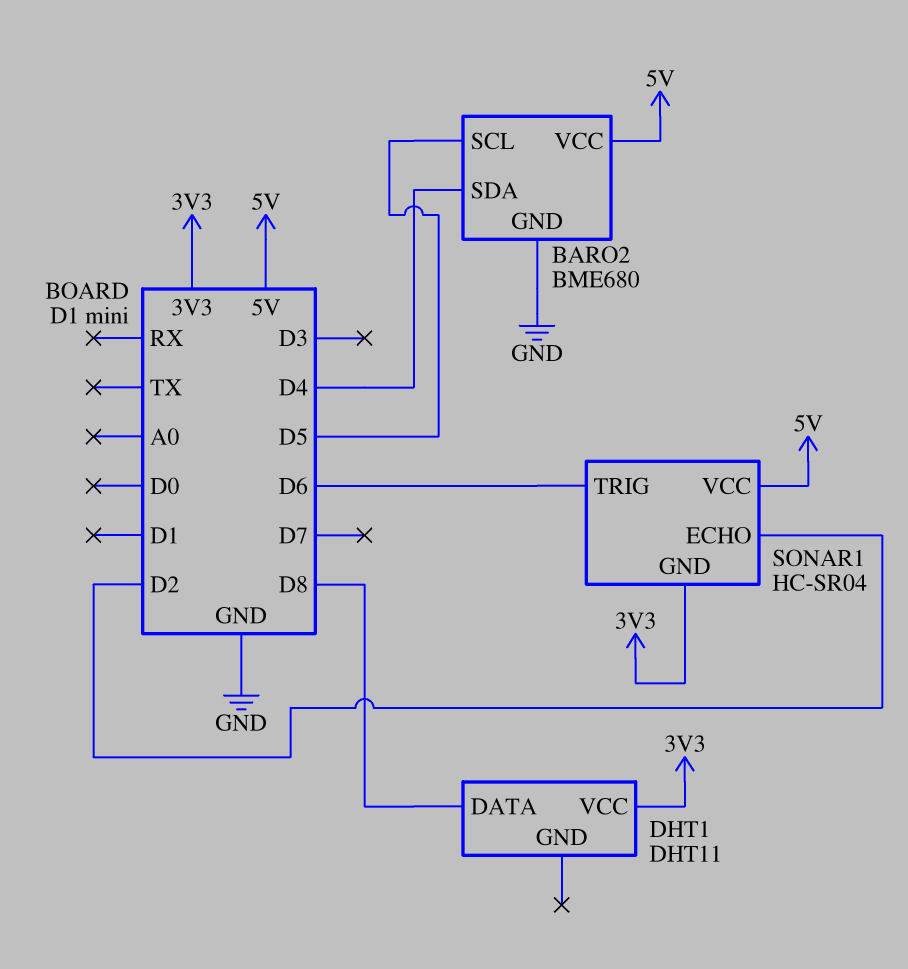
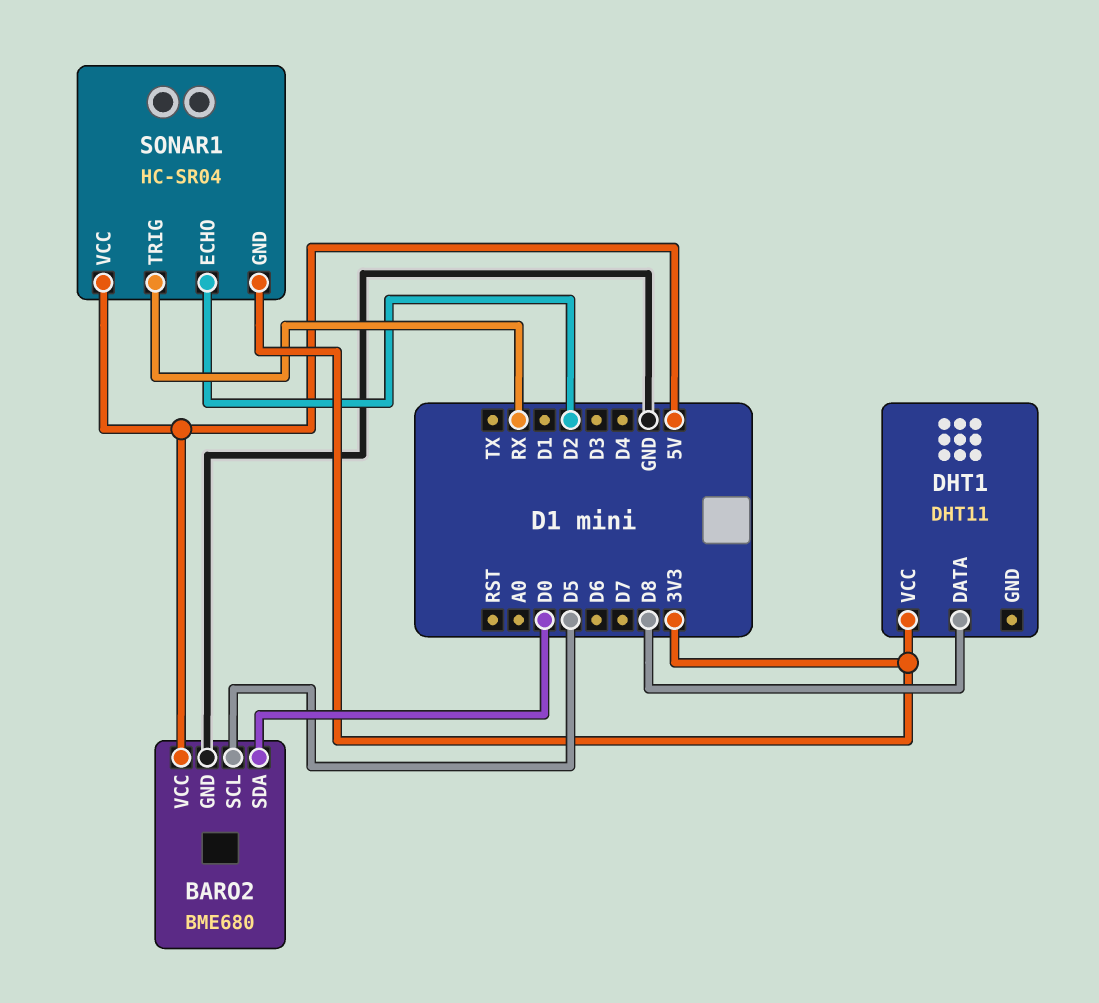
BARO2 pin SDA: D4 -> D0
SONAR1 pin TRIG: D6 -> RX

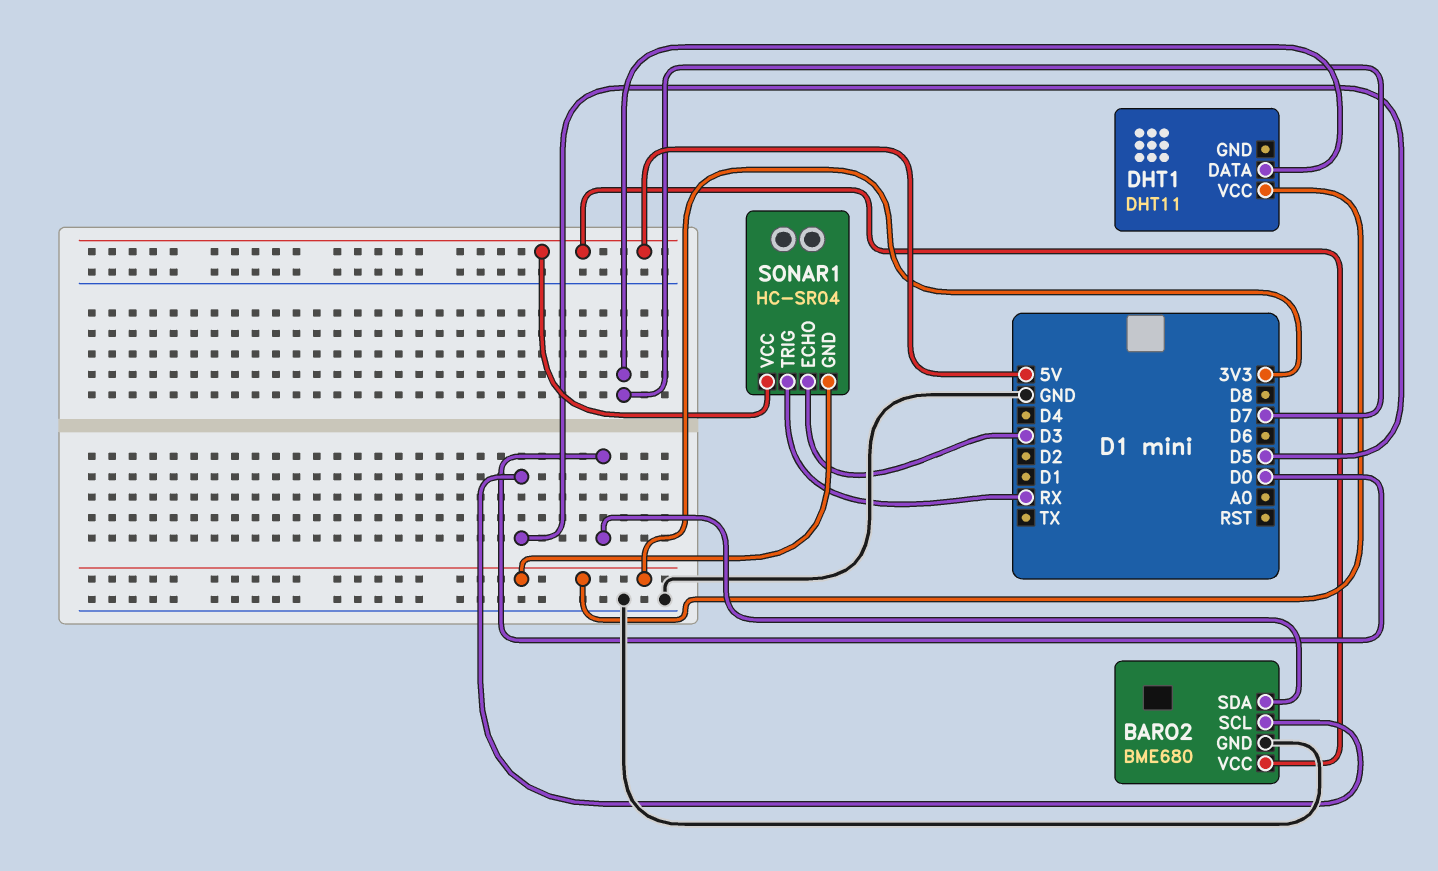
DHT1 pin DATA: D8 -> D7
SONAR1 pin ECHO: D2 -> D3

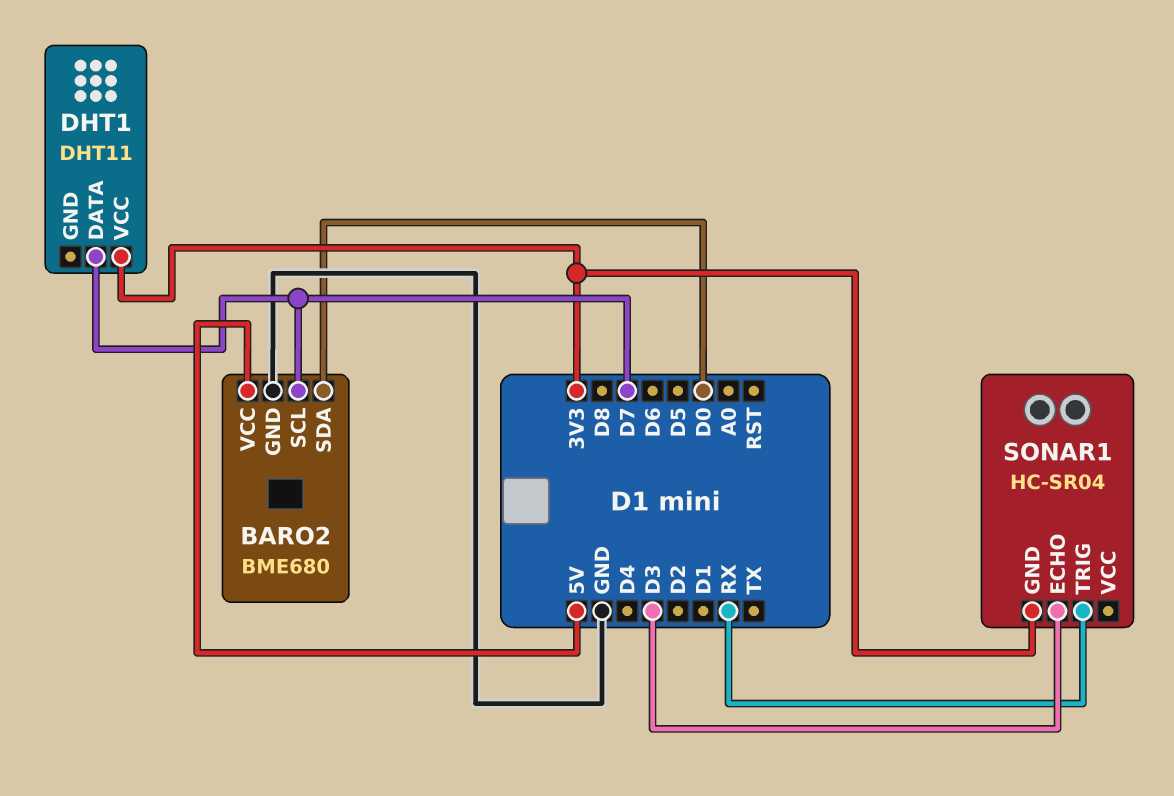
BARO2 pin SCL: D5 -> D7
SONAR1 pin VCC: 5V -> none

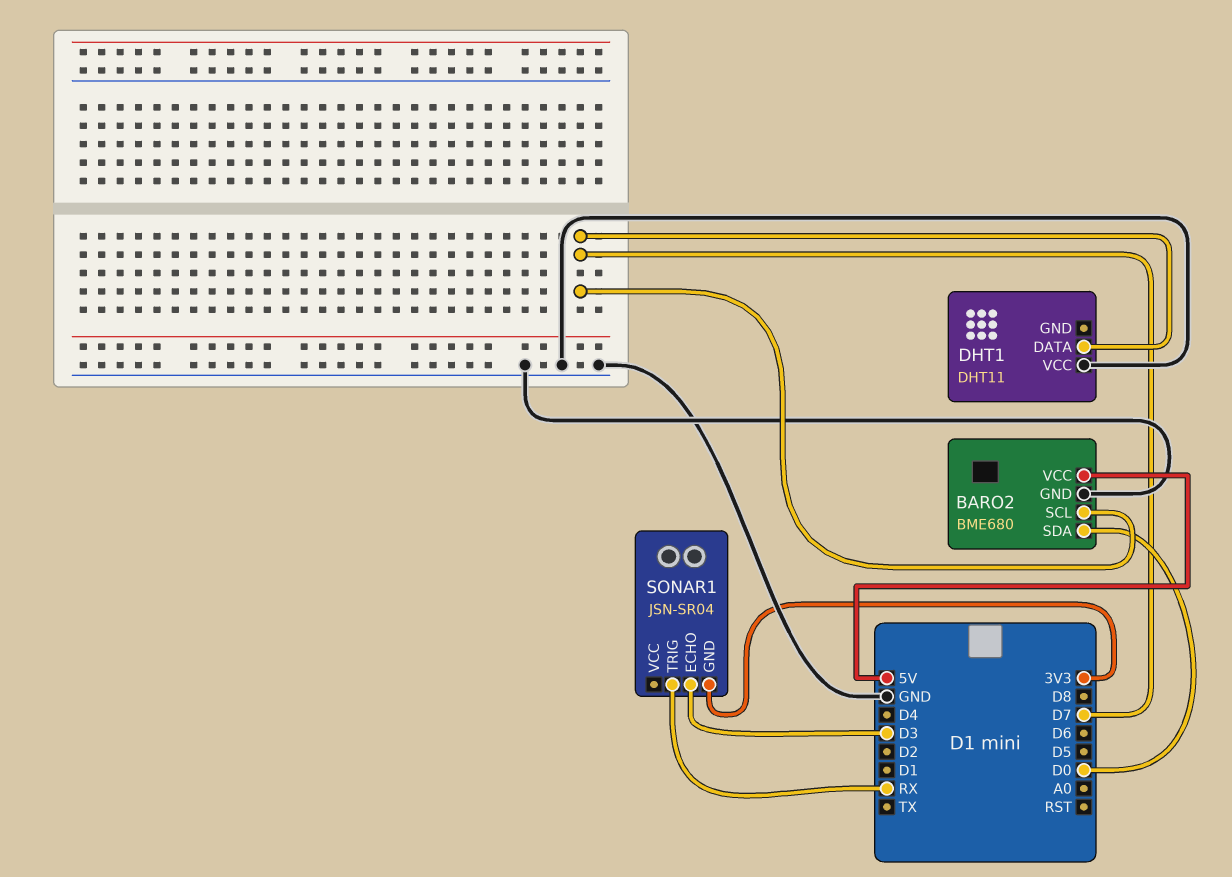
DHT1 pin VCC: 3V3 -> GND
SONAR1: HC-SR04 -> JSN-SR04

